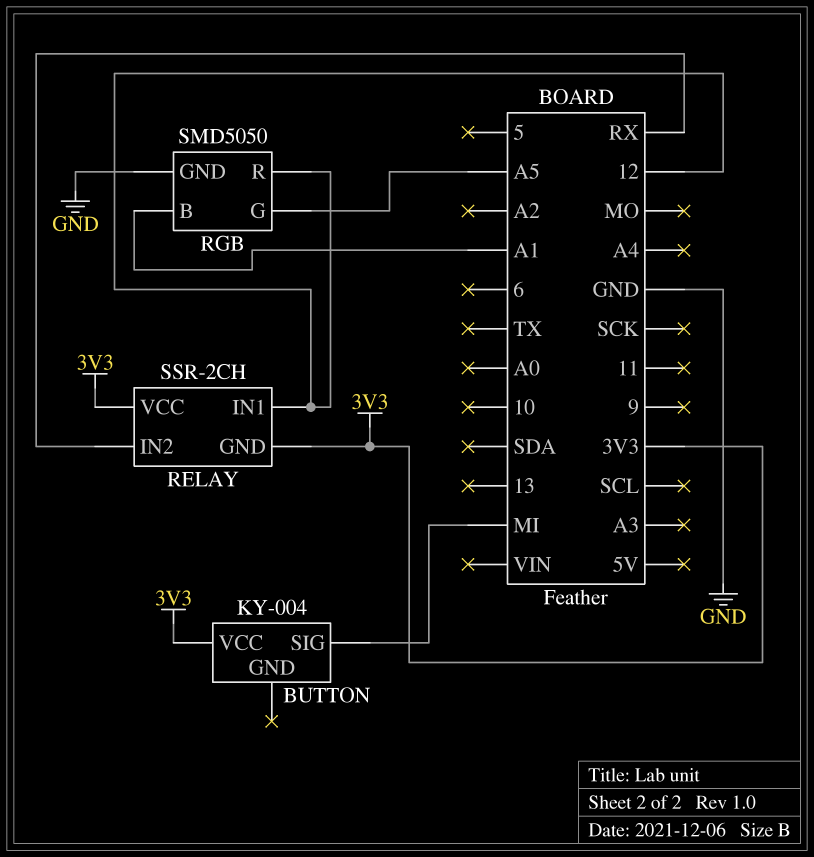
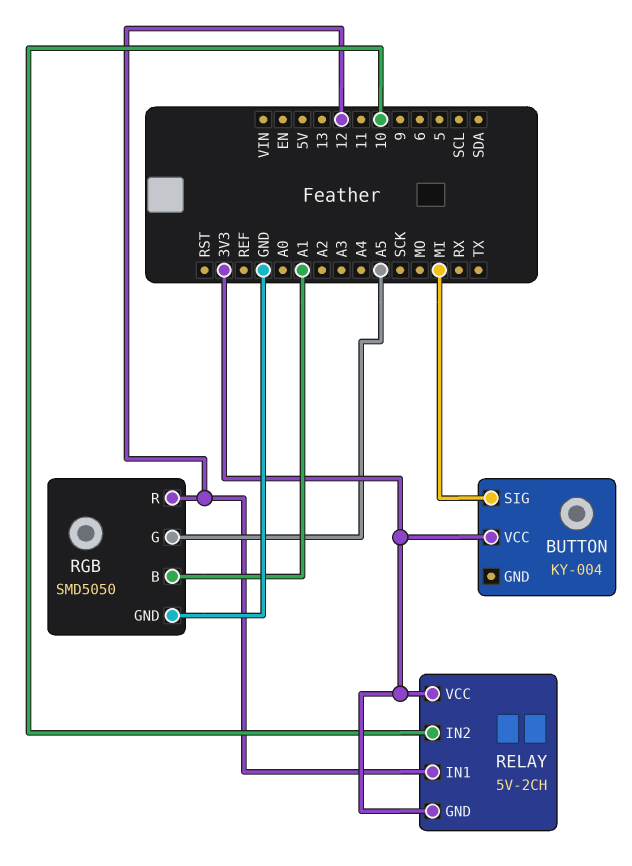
RELAY: SSR-2CH -> 5V-2CH
RELAY pin IN2: RX -> 10

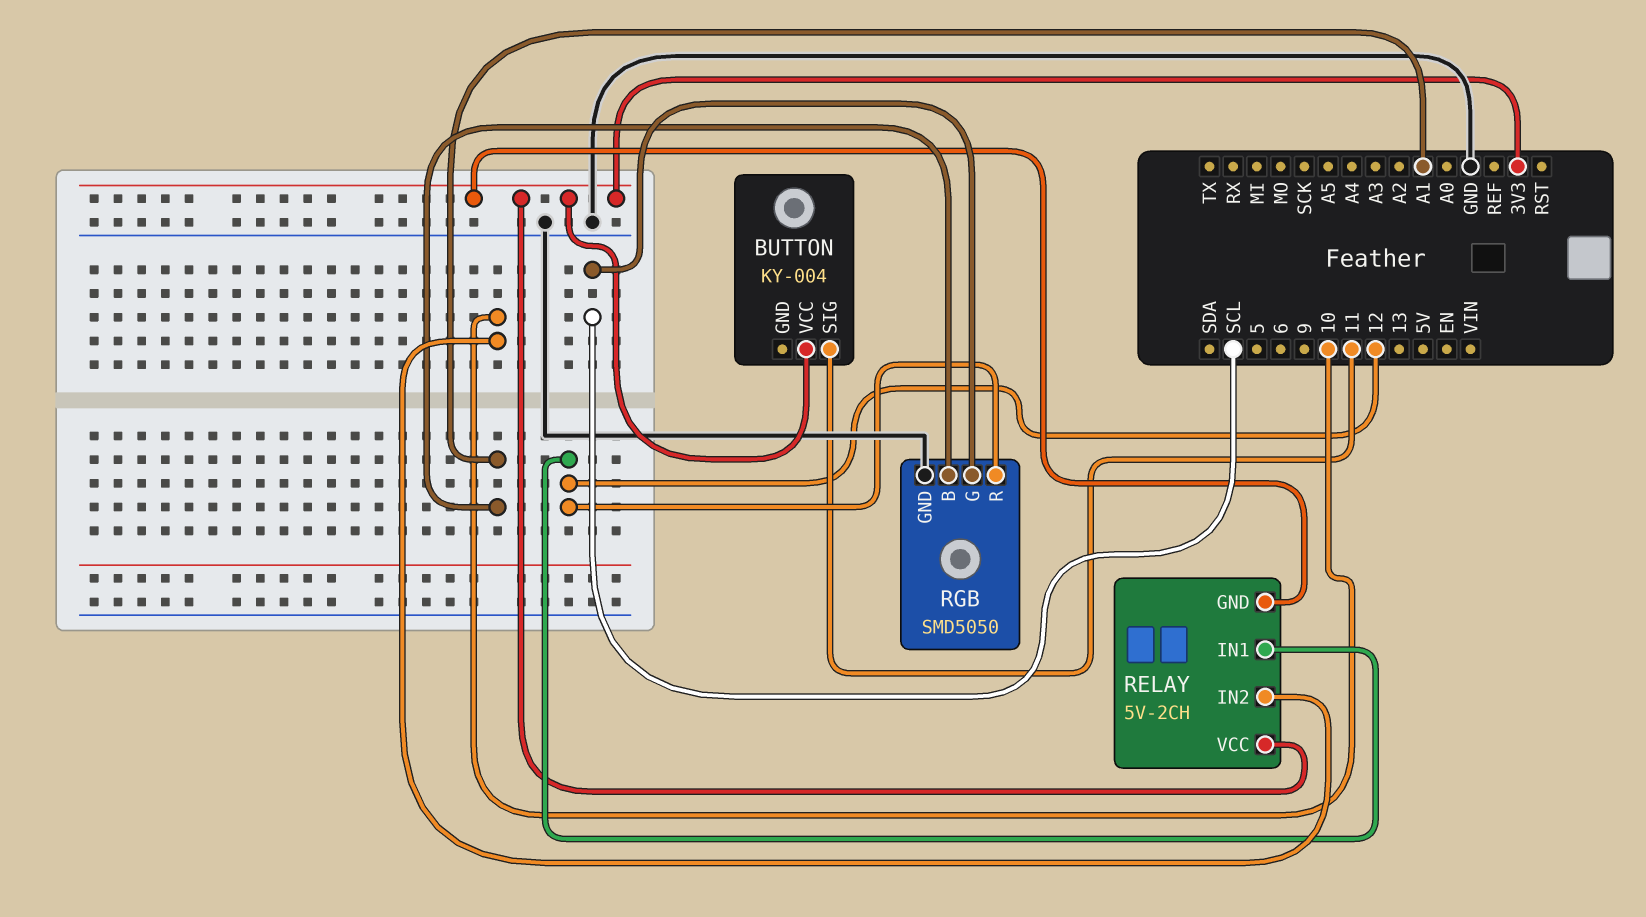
BUTTON pin SIG: MI -> 11
RGB pin G: A5 -> SCL

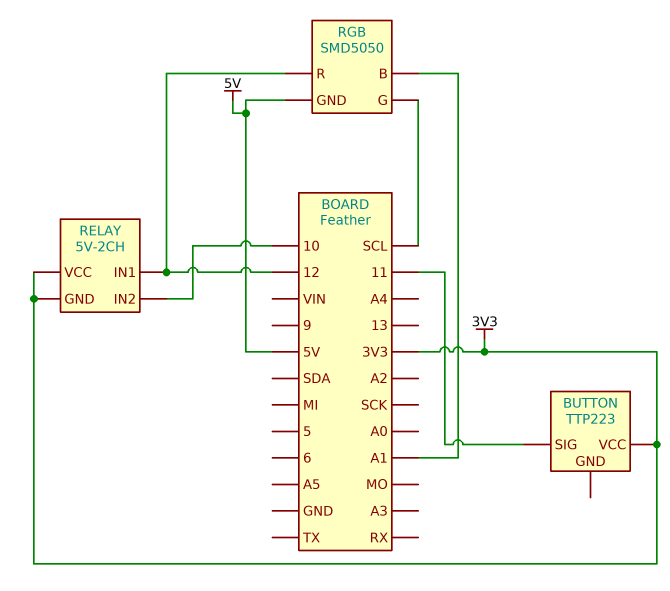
BUTTON: KY-004 -> TTP223
RGB pin GND: GND -> 5V

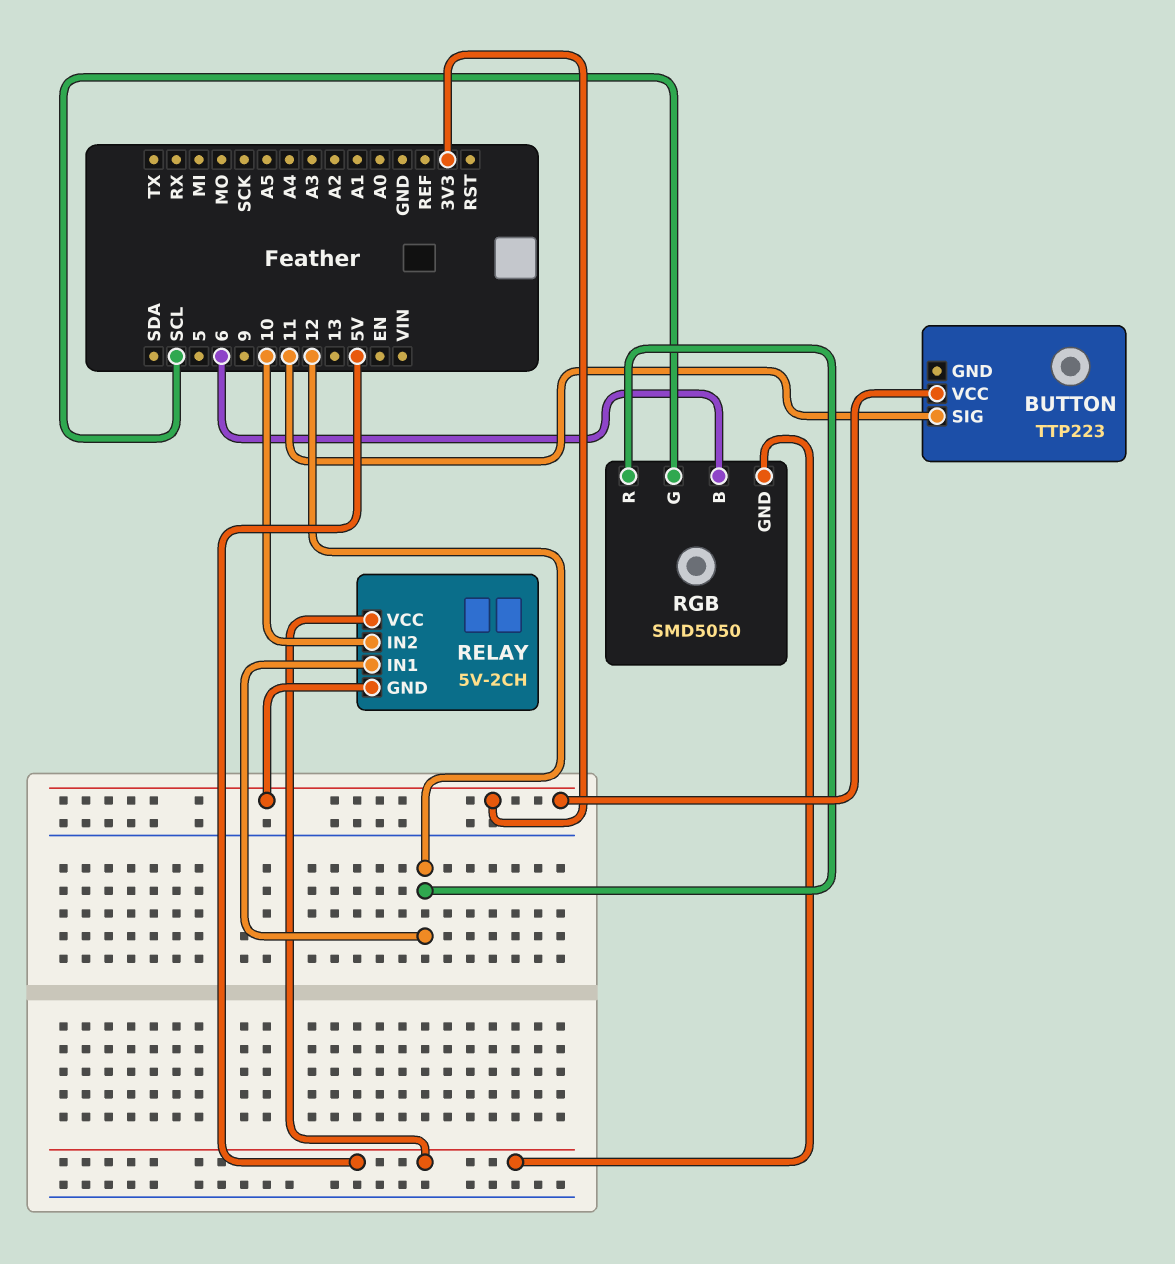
RELAY pin VCC: 3V3 -> 5V
RGB pin B: A1 -> 6

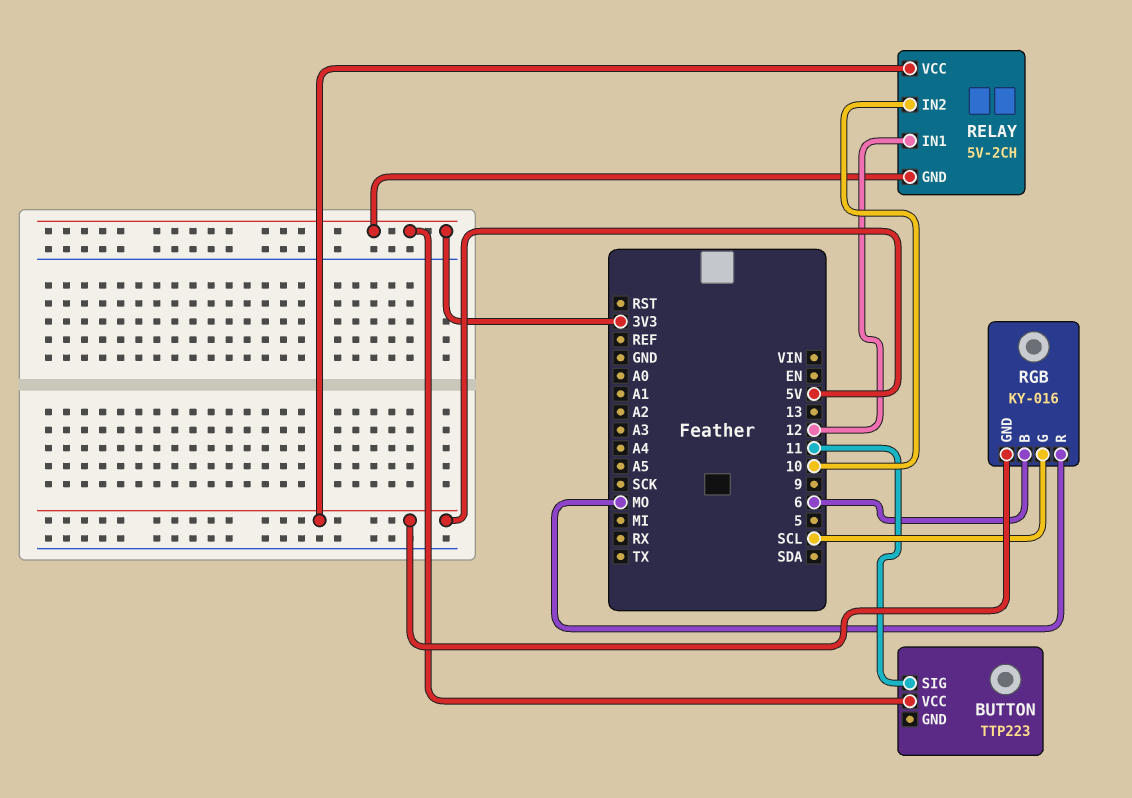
RGB: SMD5050 -> KY-016
RGB pin R: 12 -> MO

